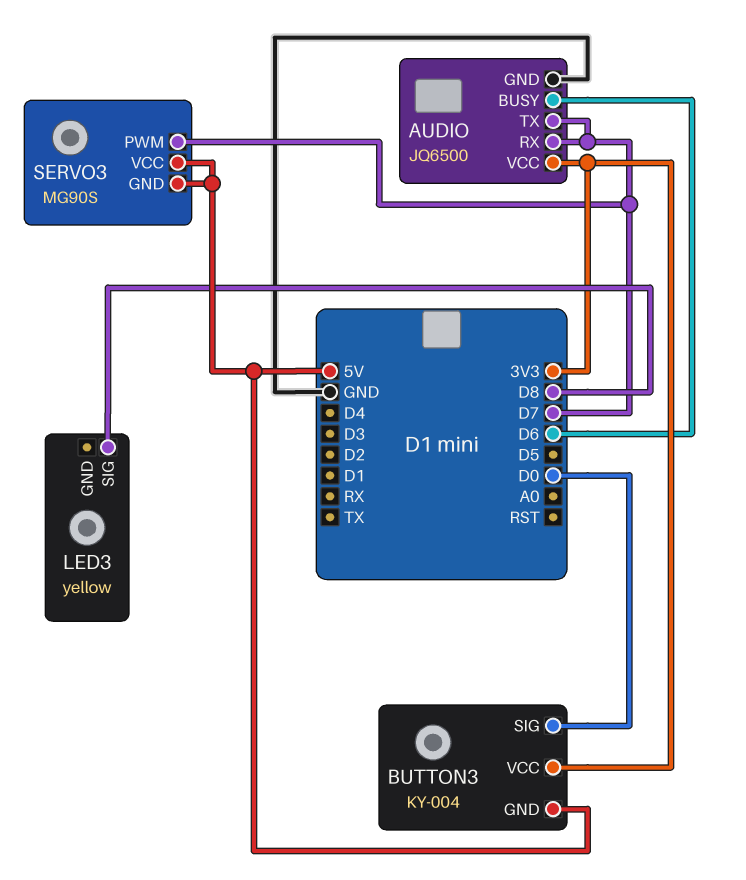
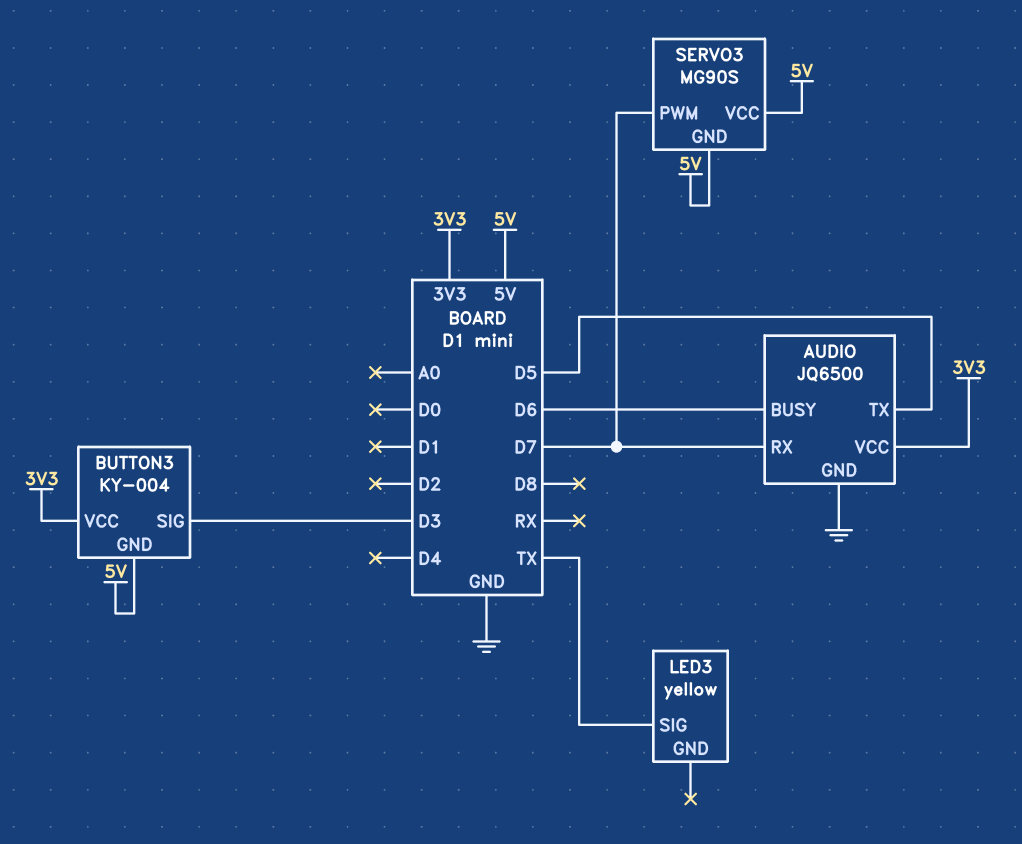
AUDIO pin TX: D7 -> D5
BUTTON3 pin SIG: D0 -> D3
LED3 pin SIG: D8 -> TX

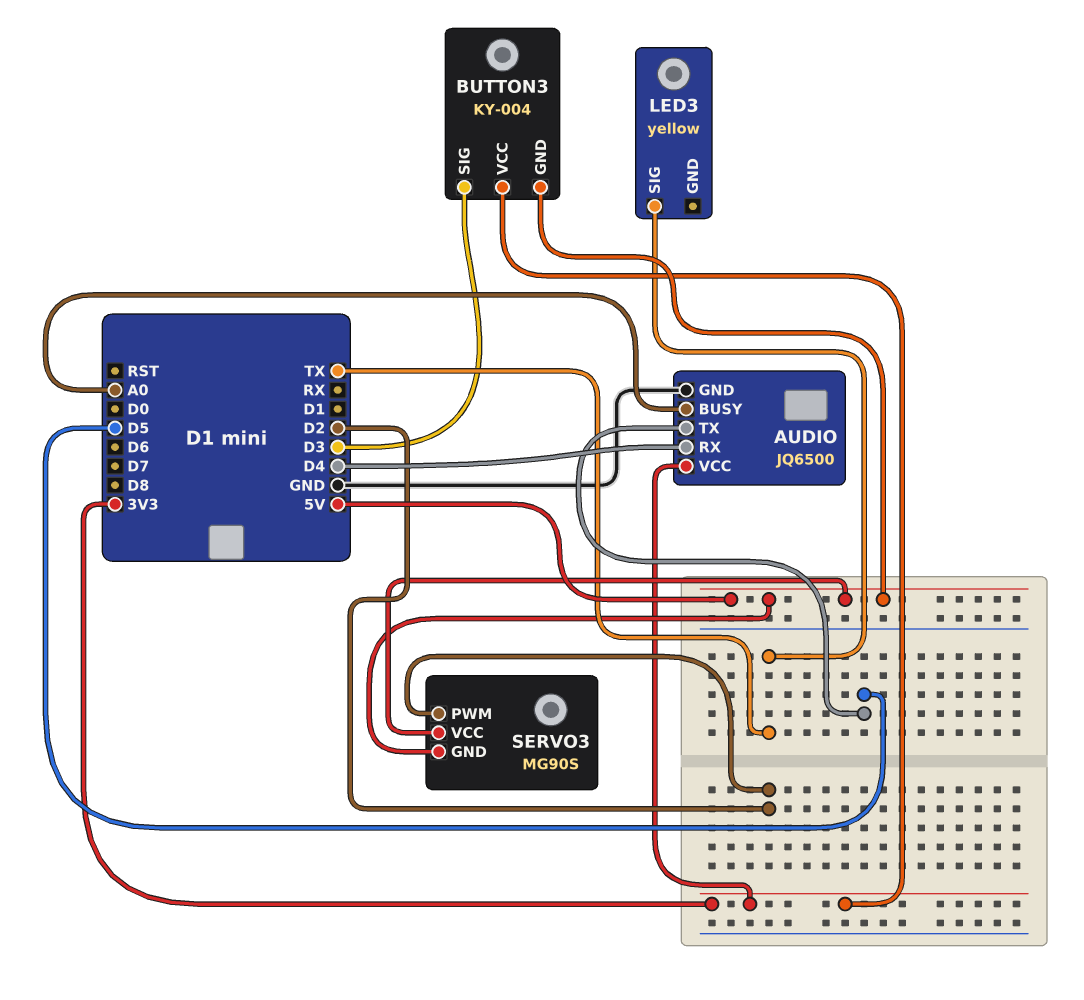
AUDIO pin BUSY: D6 -> A0
AUDIO pin RX: D7 -> D4
SERVO3 pin PWM: D7 -> D2

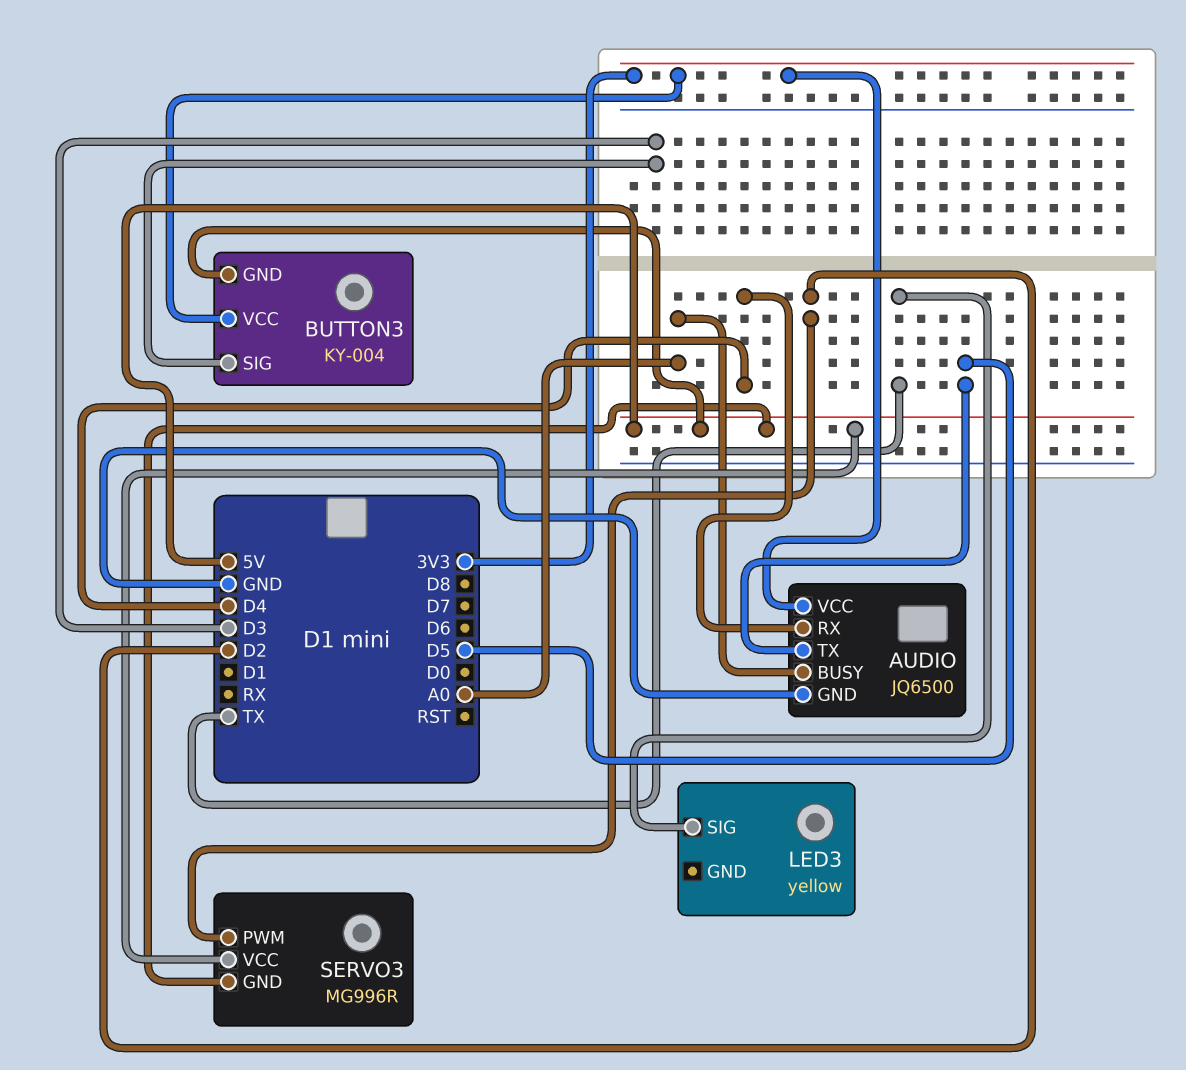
SERVO3: MG90S -> MG996R

